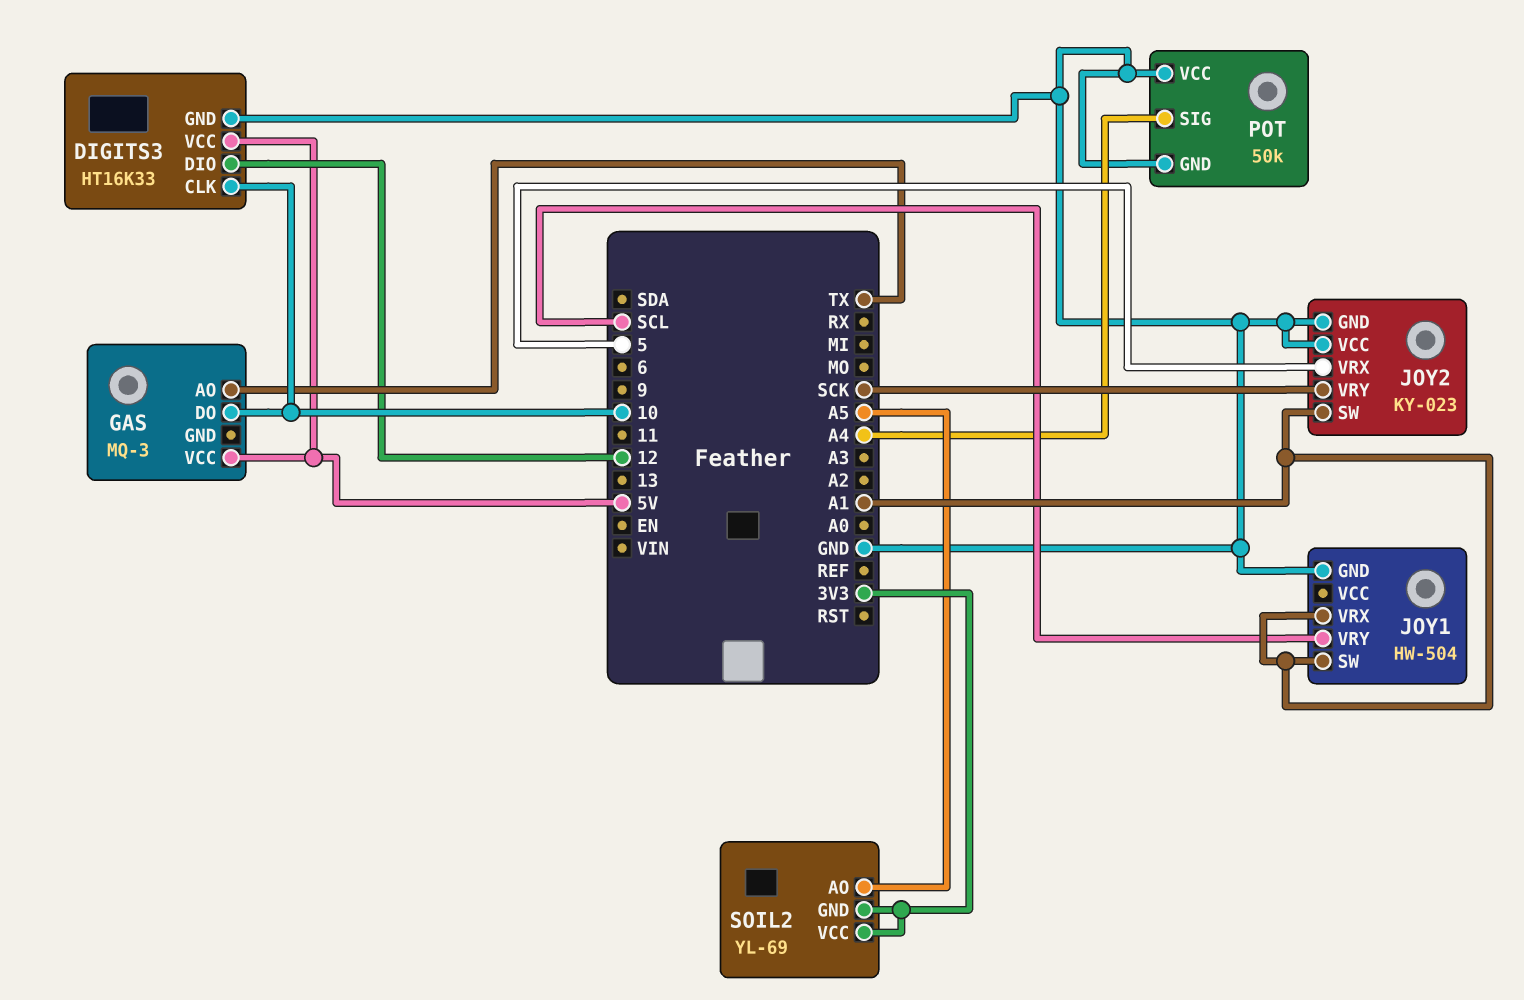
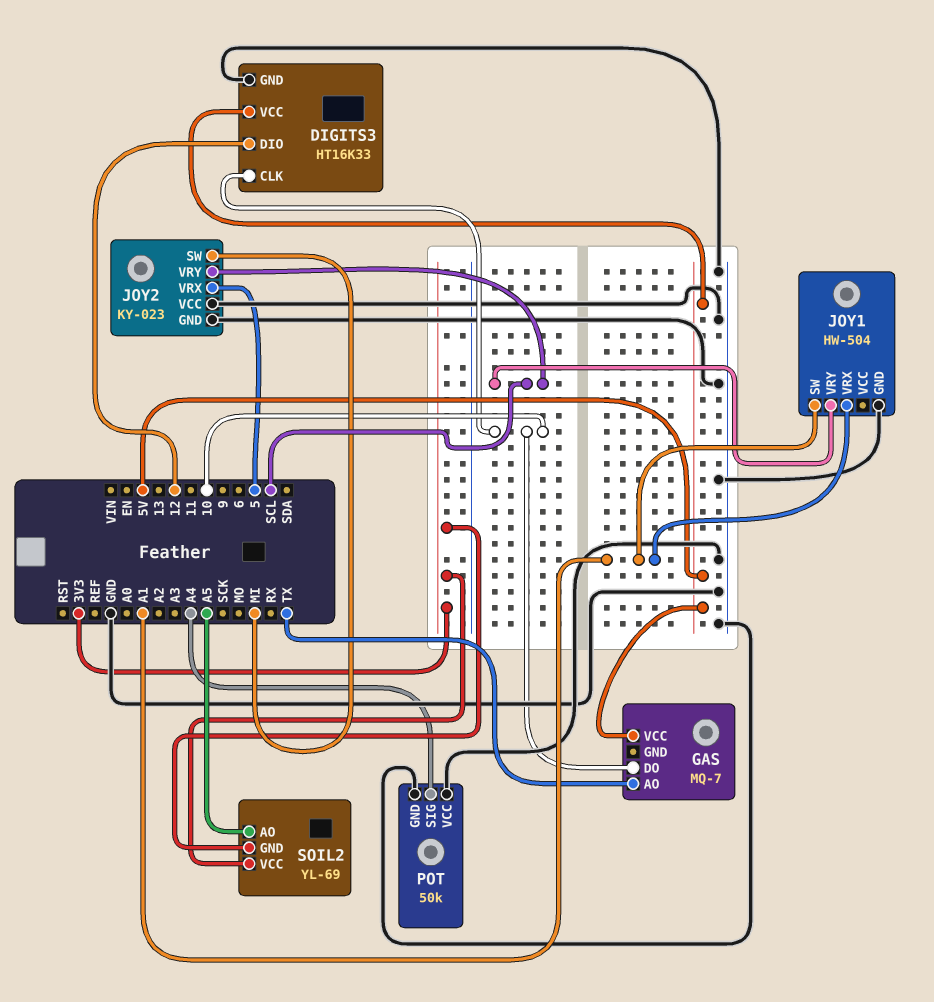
GAS: MQ-3 -> MQ-7
JOY2 pin SW: A1 -> MI
JOY2 pin VRY: SCK -> SCL

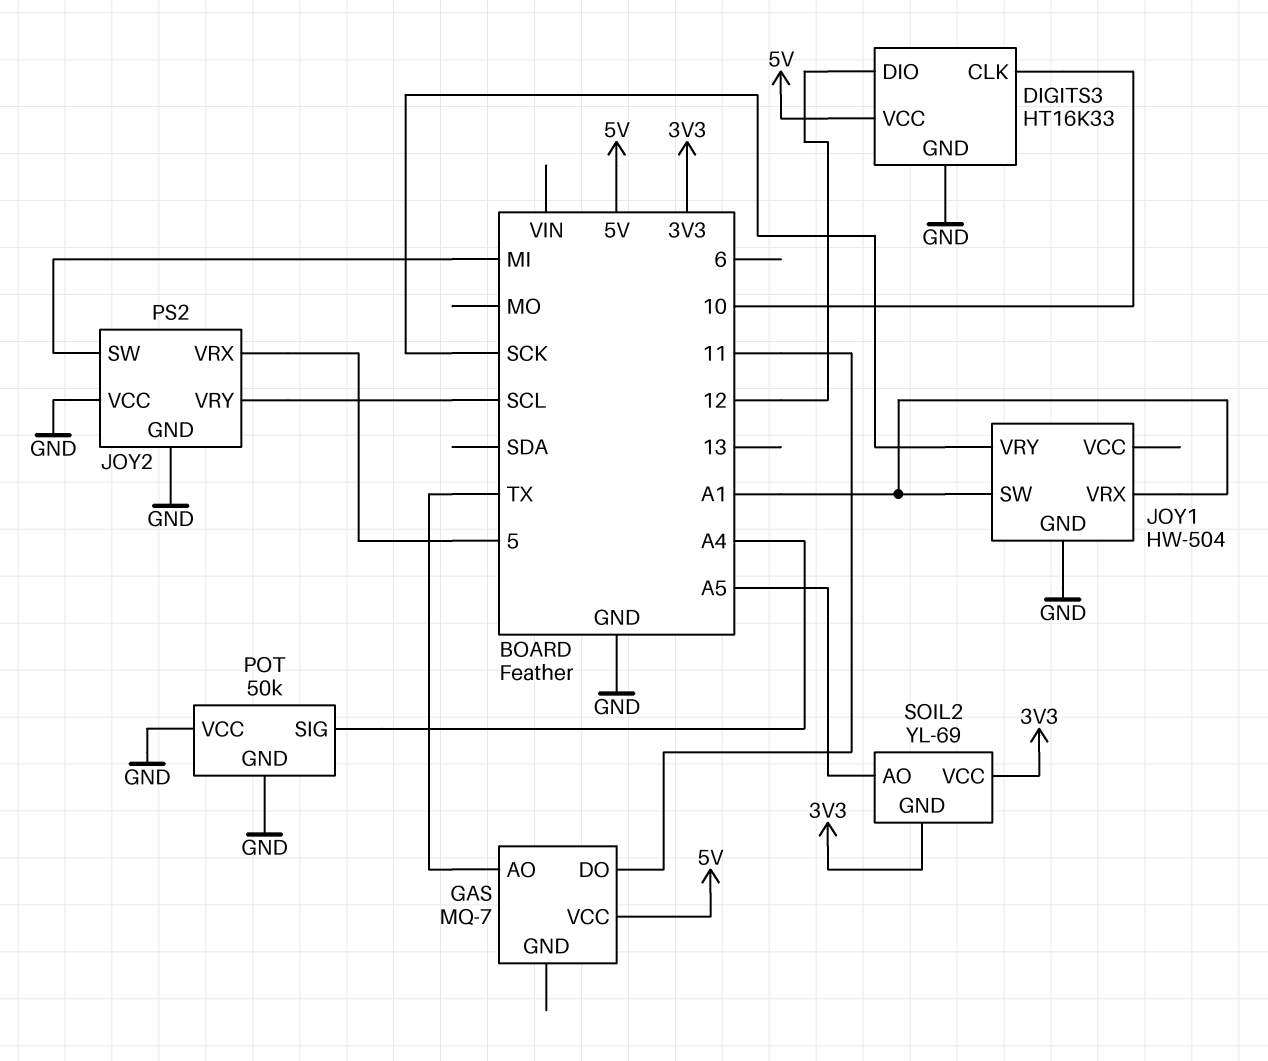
GAS pin DO: 10 -> 11
JOY1 pin VRY: SCL -> SCK
JOY2: KY-023 -> PS2

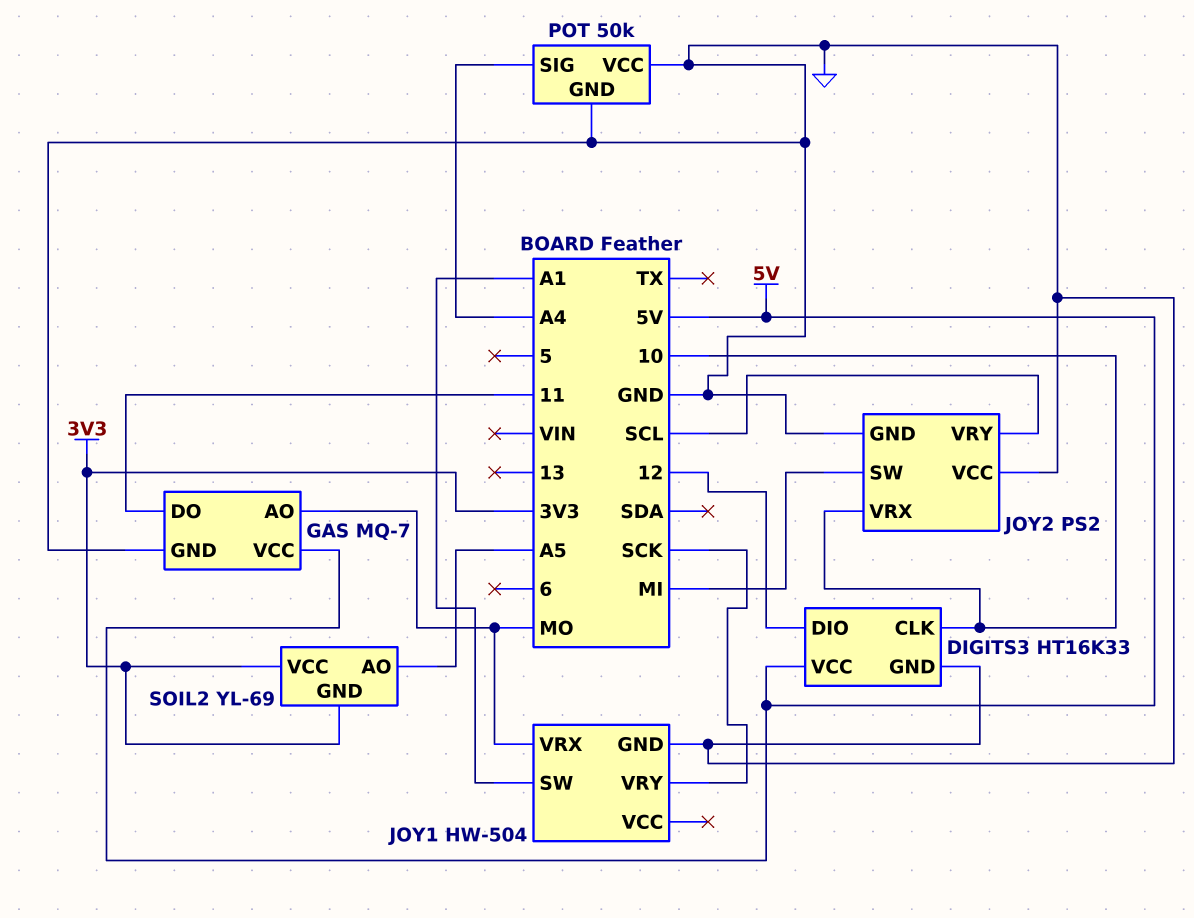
GAS pin AO: TX -> MO
GAS pin GND: none -> GND
JOY1 pin VRX: A1 -> MO
JOY2 pin VRX: 5 -> 10

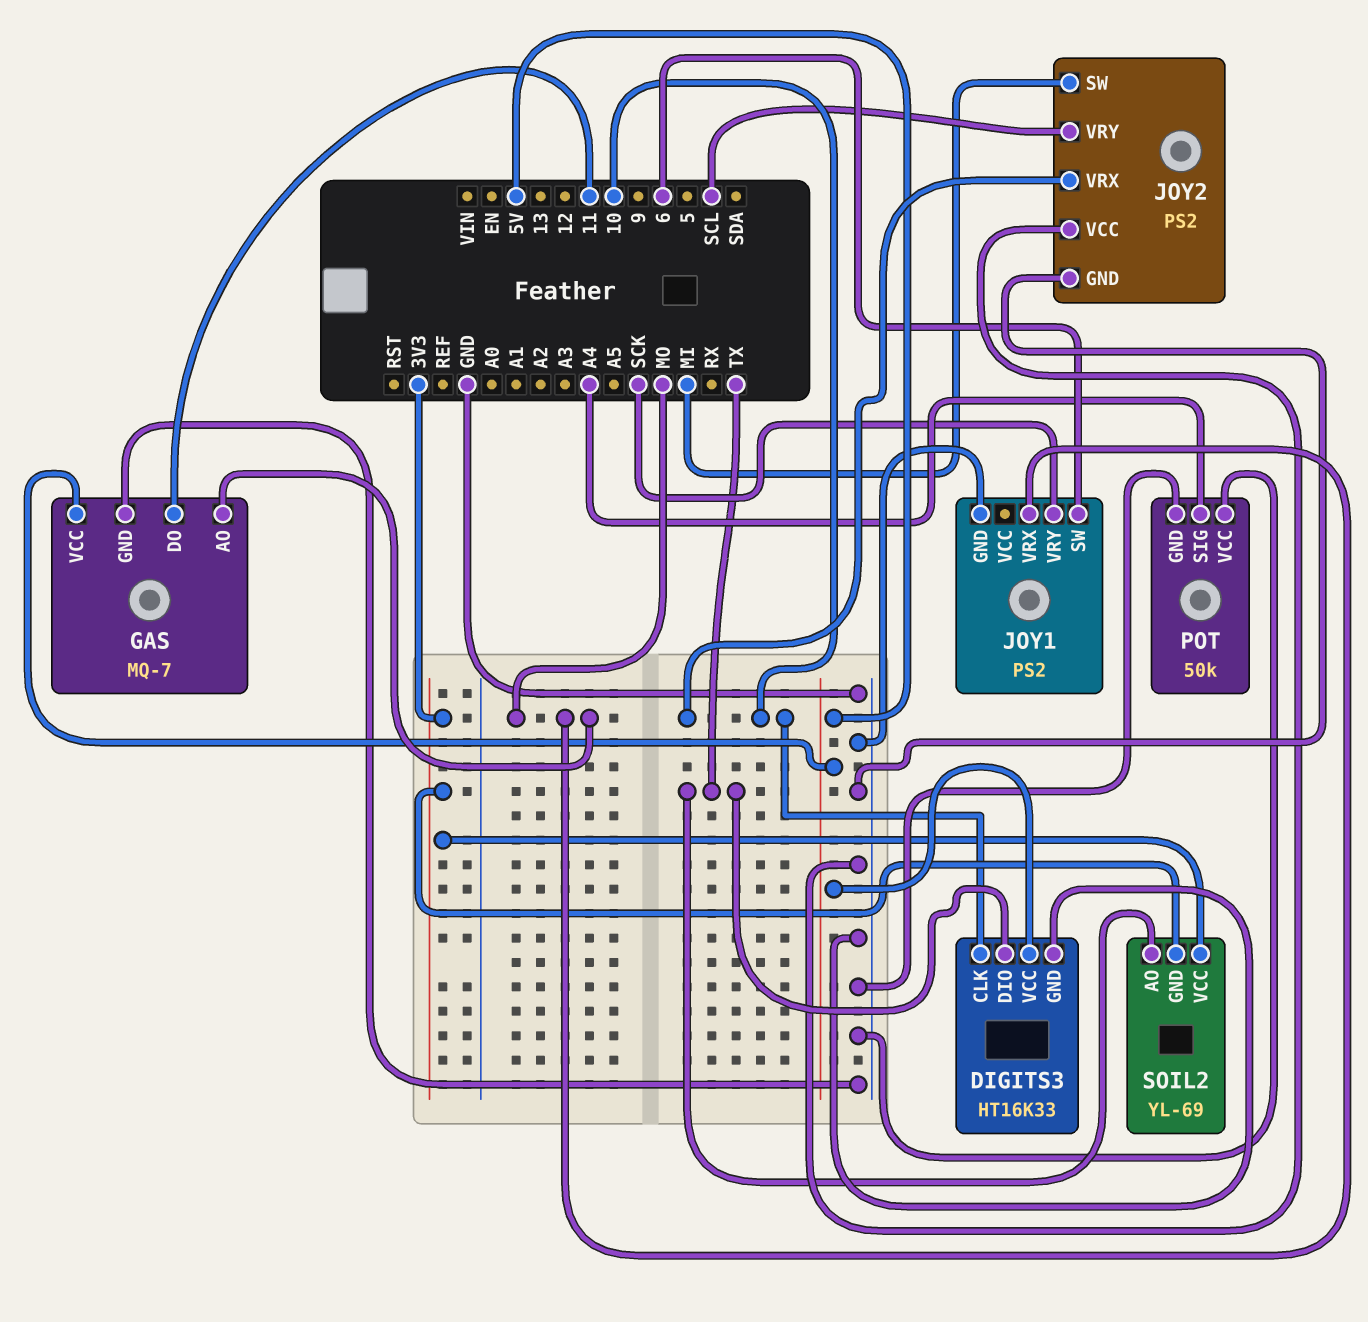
DIGITS3 pin DIO: 12 -> TX
JOY1: HW-504 -> PS2
JOY1 pin SW: A1 -> 6
SOIL2 pin AO: A5 -> TX

